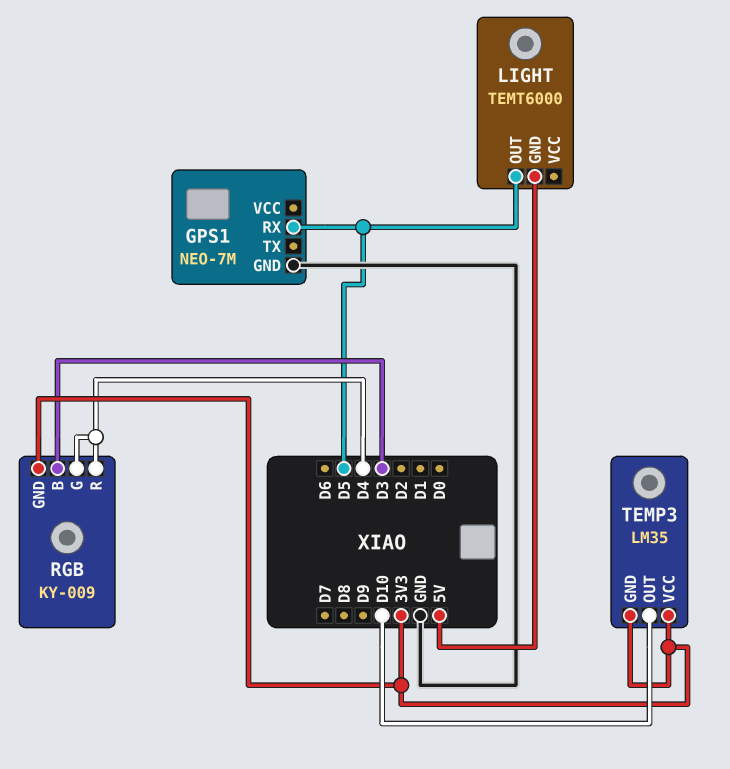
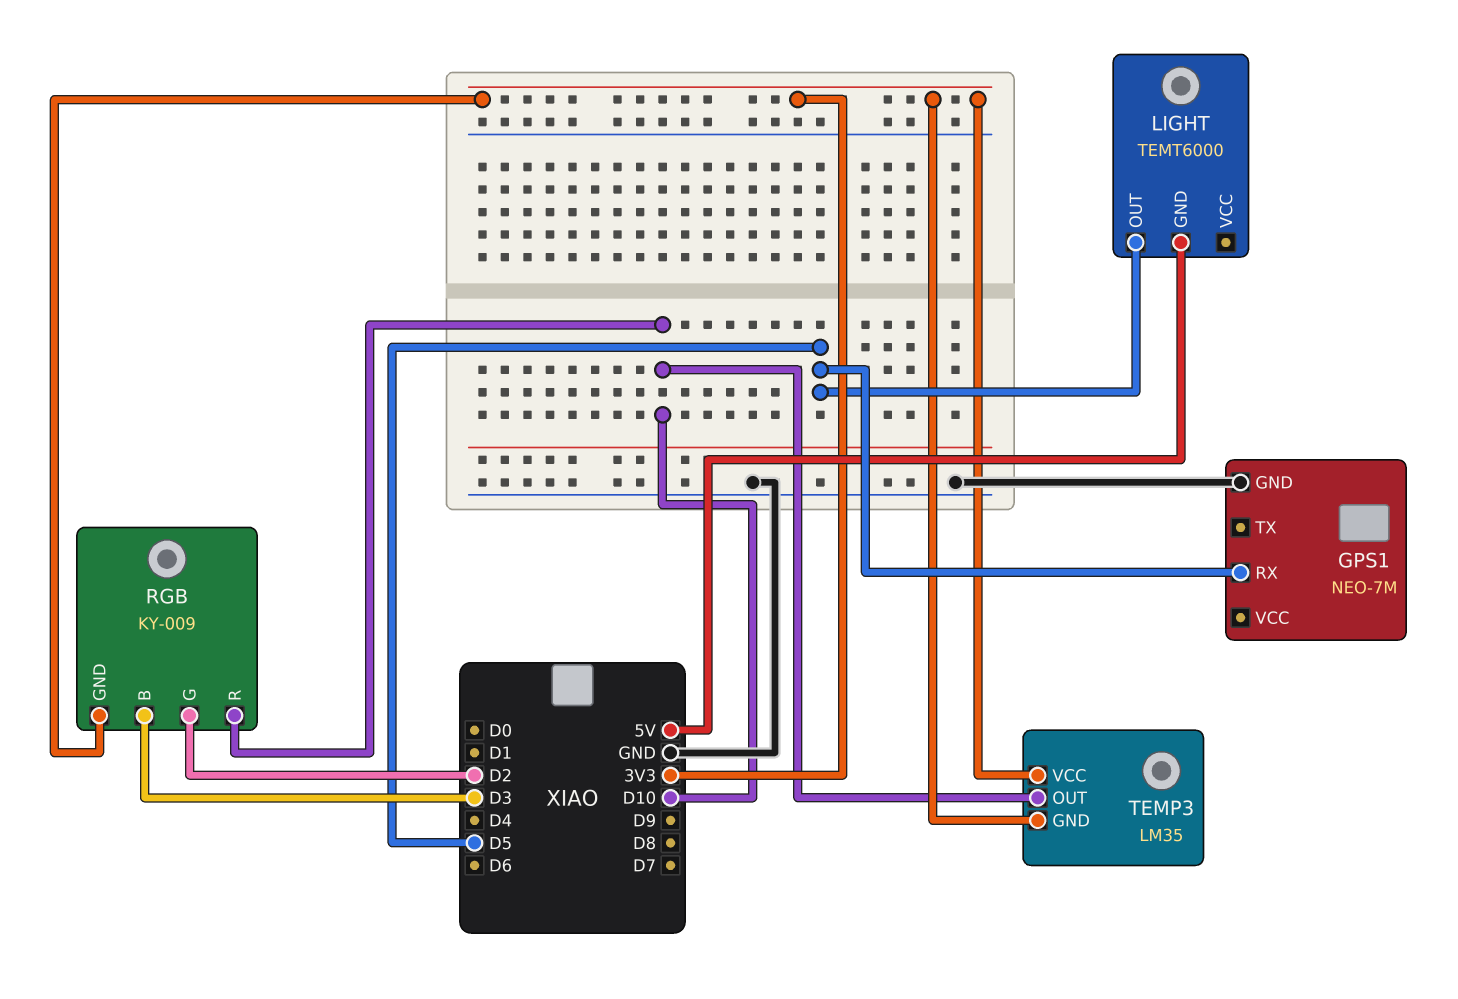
RGB pin G: D4 -> D2
RGB pin R: D4 -> D10

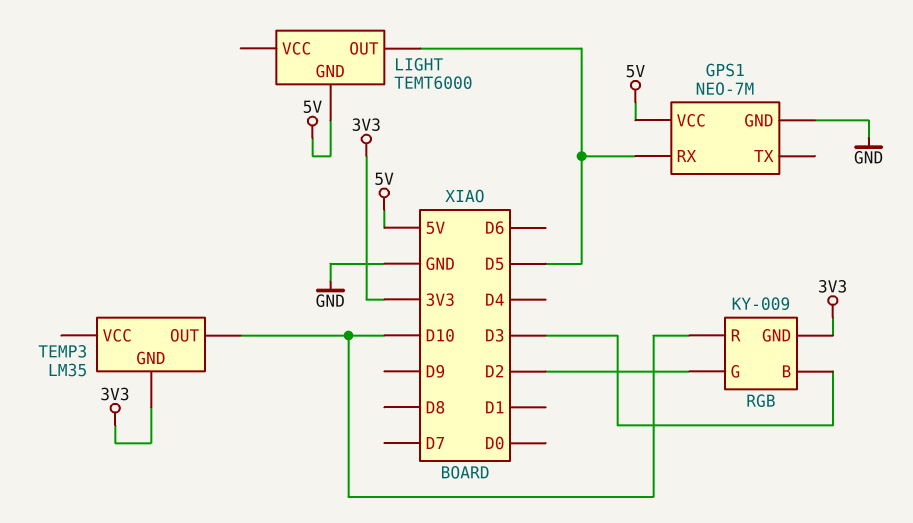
GPS1 pin VCC: none -> 5V
TEMP3 pin VCC: 3V3 -> none

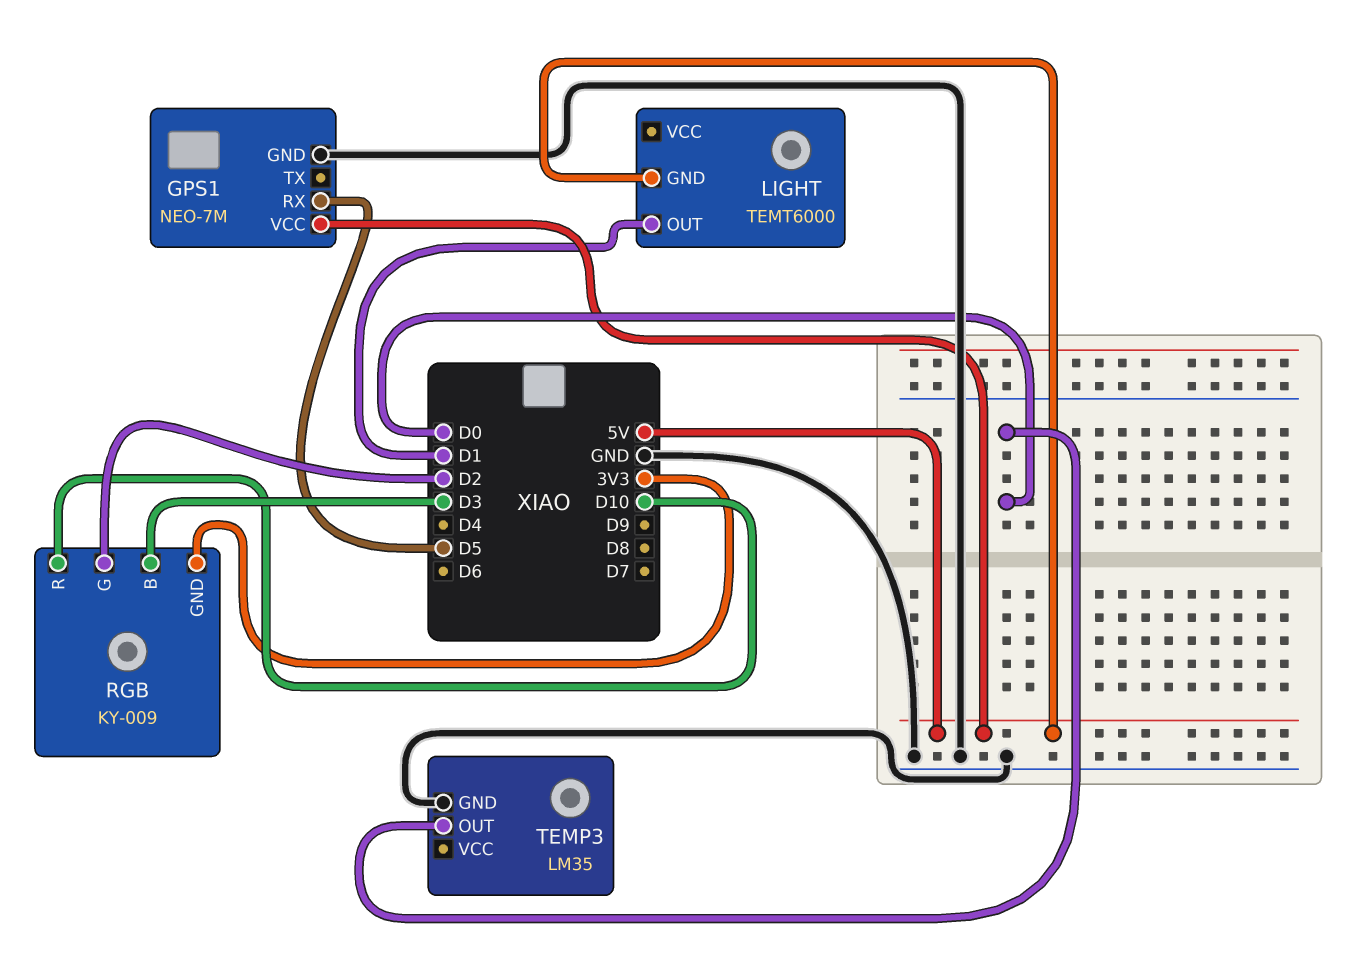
LIGHT pin OUT: D5 -> D1
TEMP3 pin GND: 3V3 -> GND
TEMP3 pin OUT: D10 -> D0

